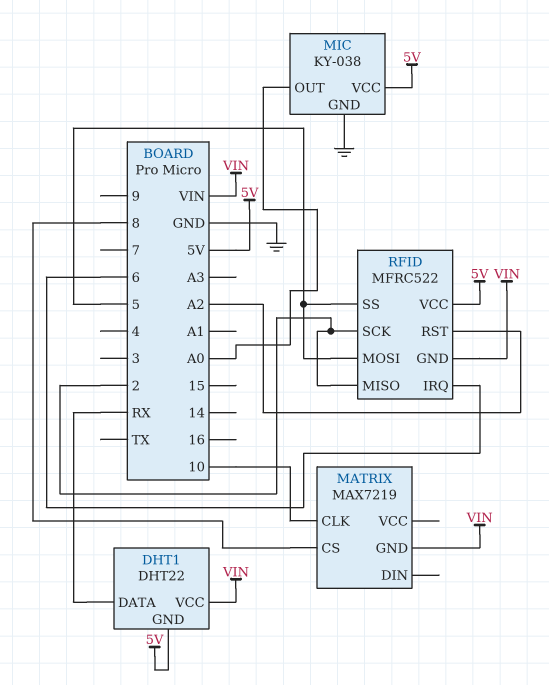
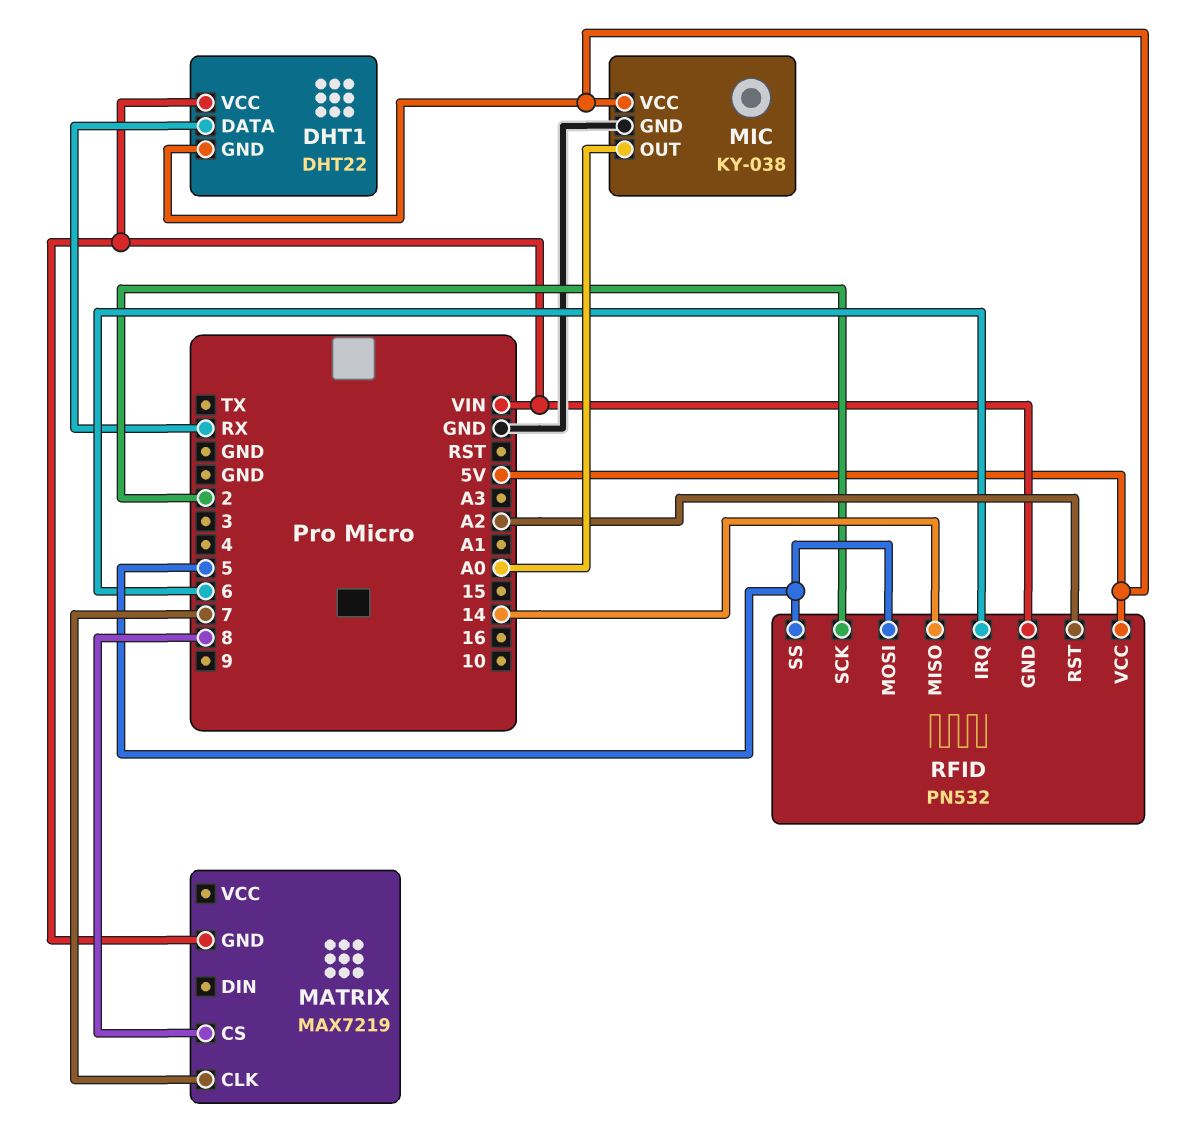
MATRIX pin CLK: 10 -> 7
RFID: MFRC522 -> PN532
RFID pin MISO: 2 -> 14

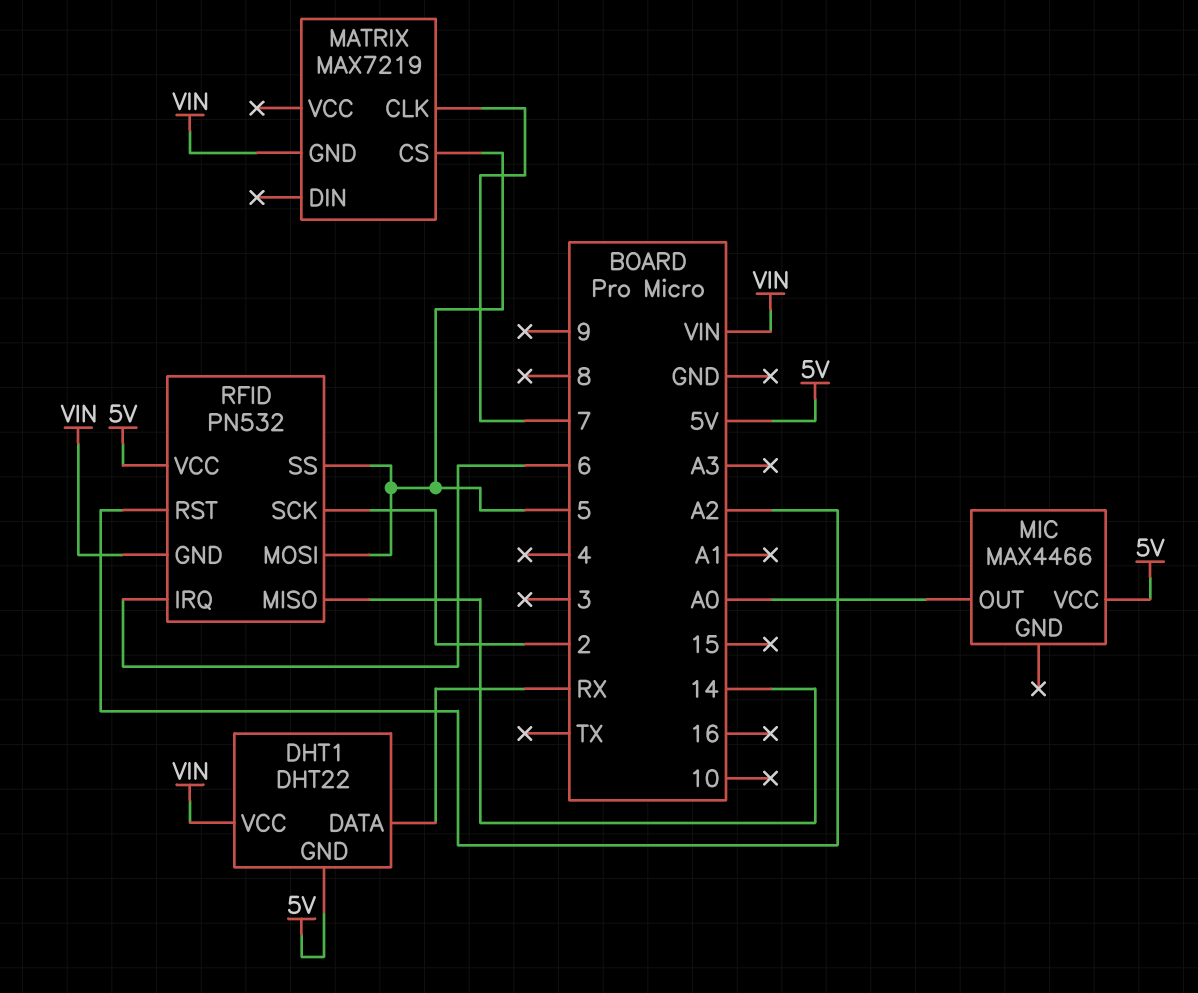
MATRIX pin CS: 8 -> 5
MIC: KY-038 -> MAX4466
MIC pin GND: GND -> none

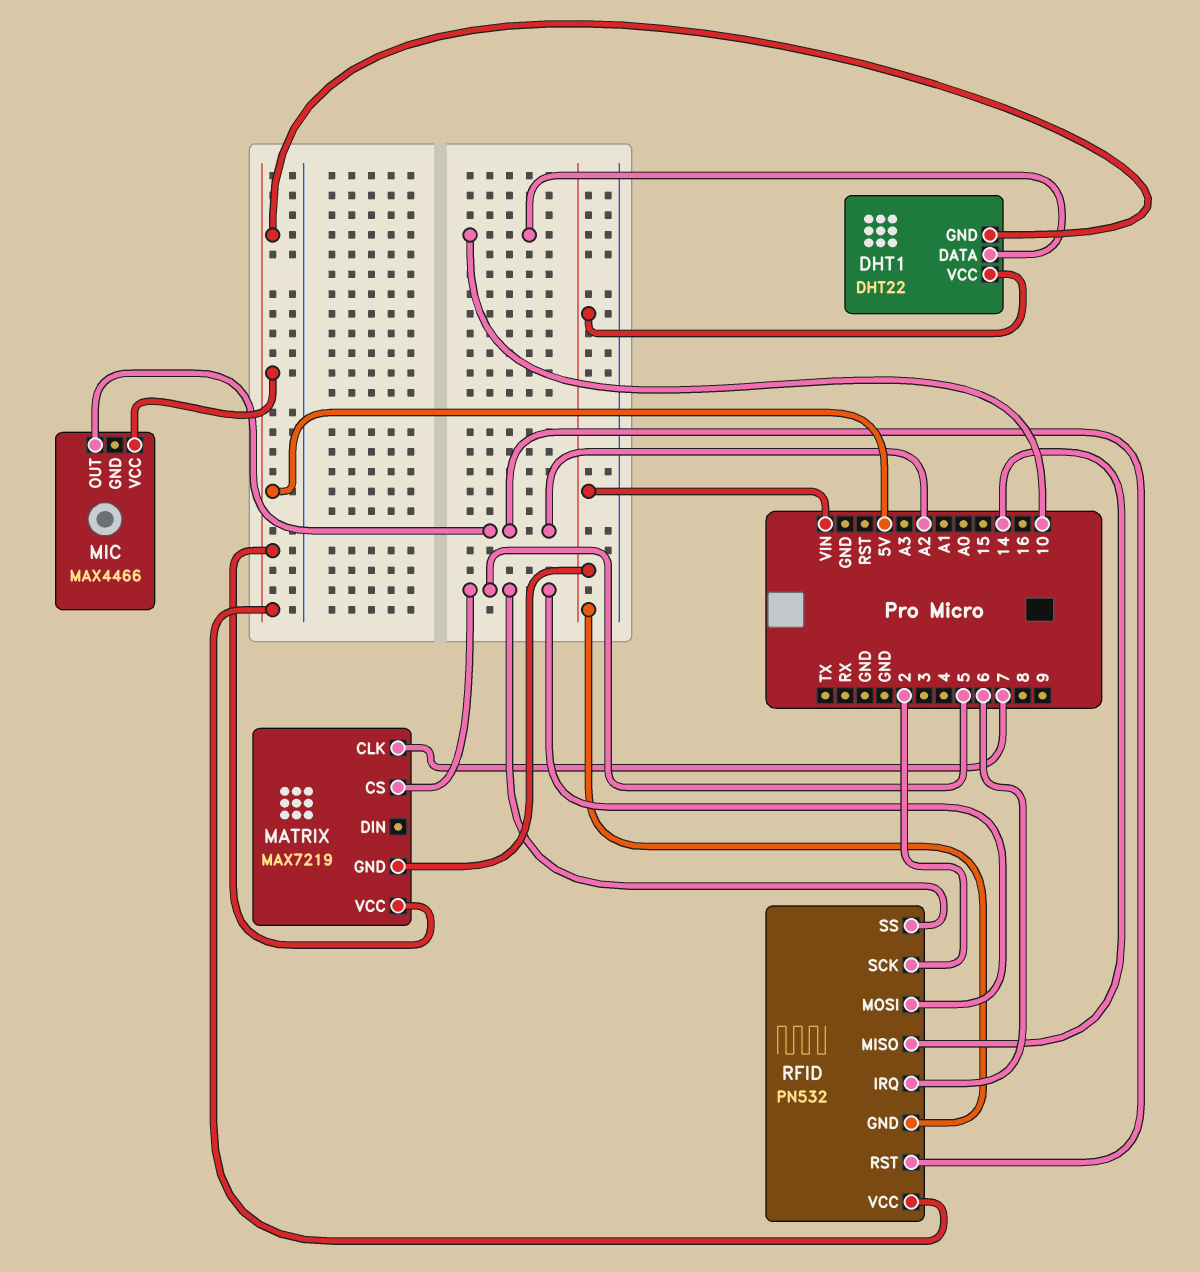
DHT1 pin DATA: RX -> 10
MATRIX pin VCC: none -> 5V
MIC pin OUT: A0 -> A2

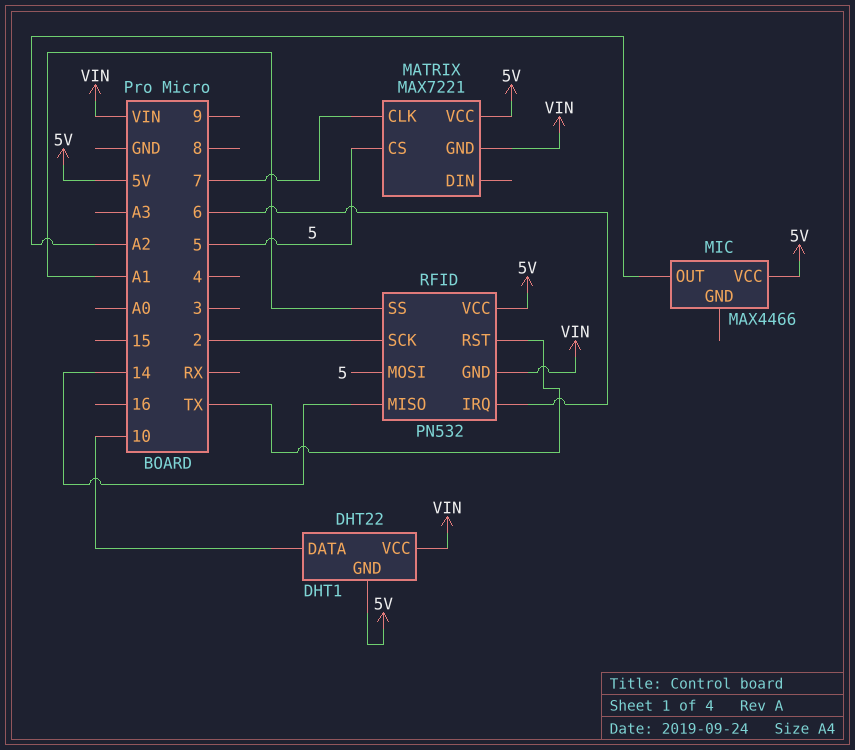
MATRIX: MAX7219 -> MAX7221
RFID pin RST: A2 -> TX
RFID pin SS: 5 -> A1

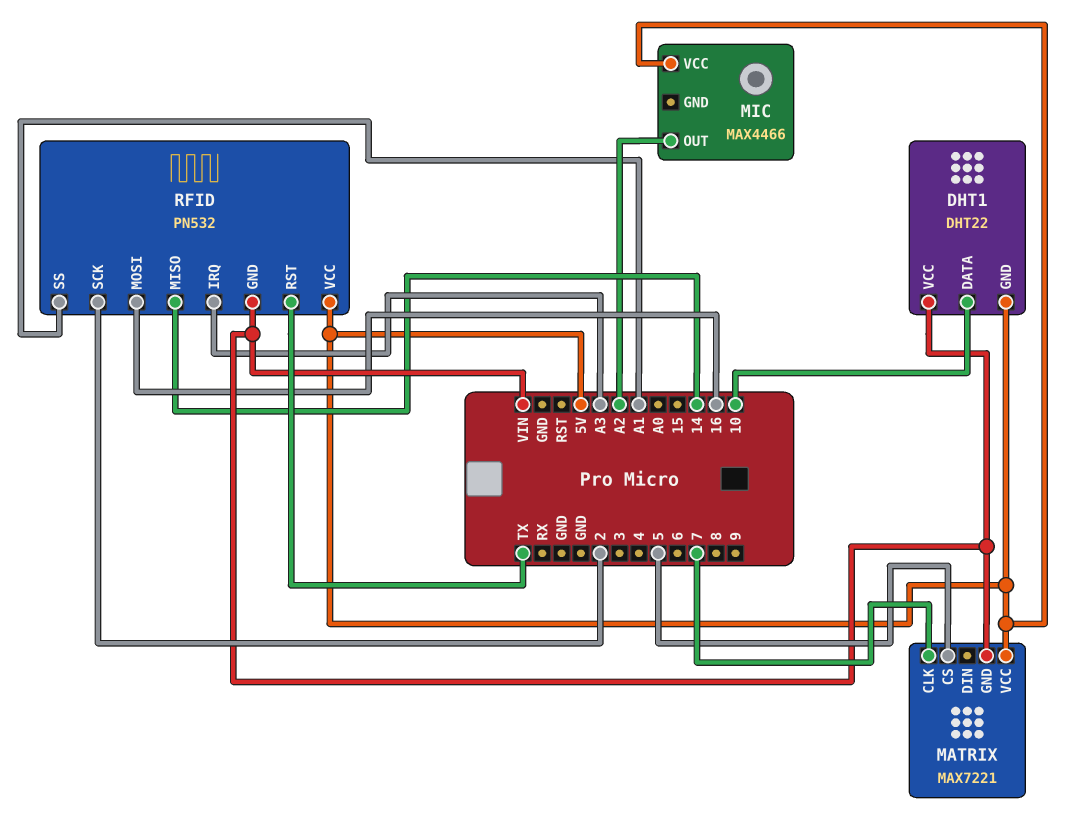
RFID pin IRQ: 6 -> A3
RFID pin MOSI: 5 -> 16

